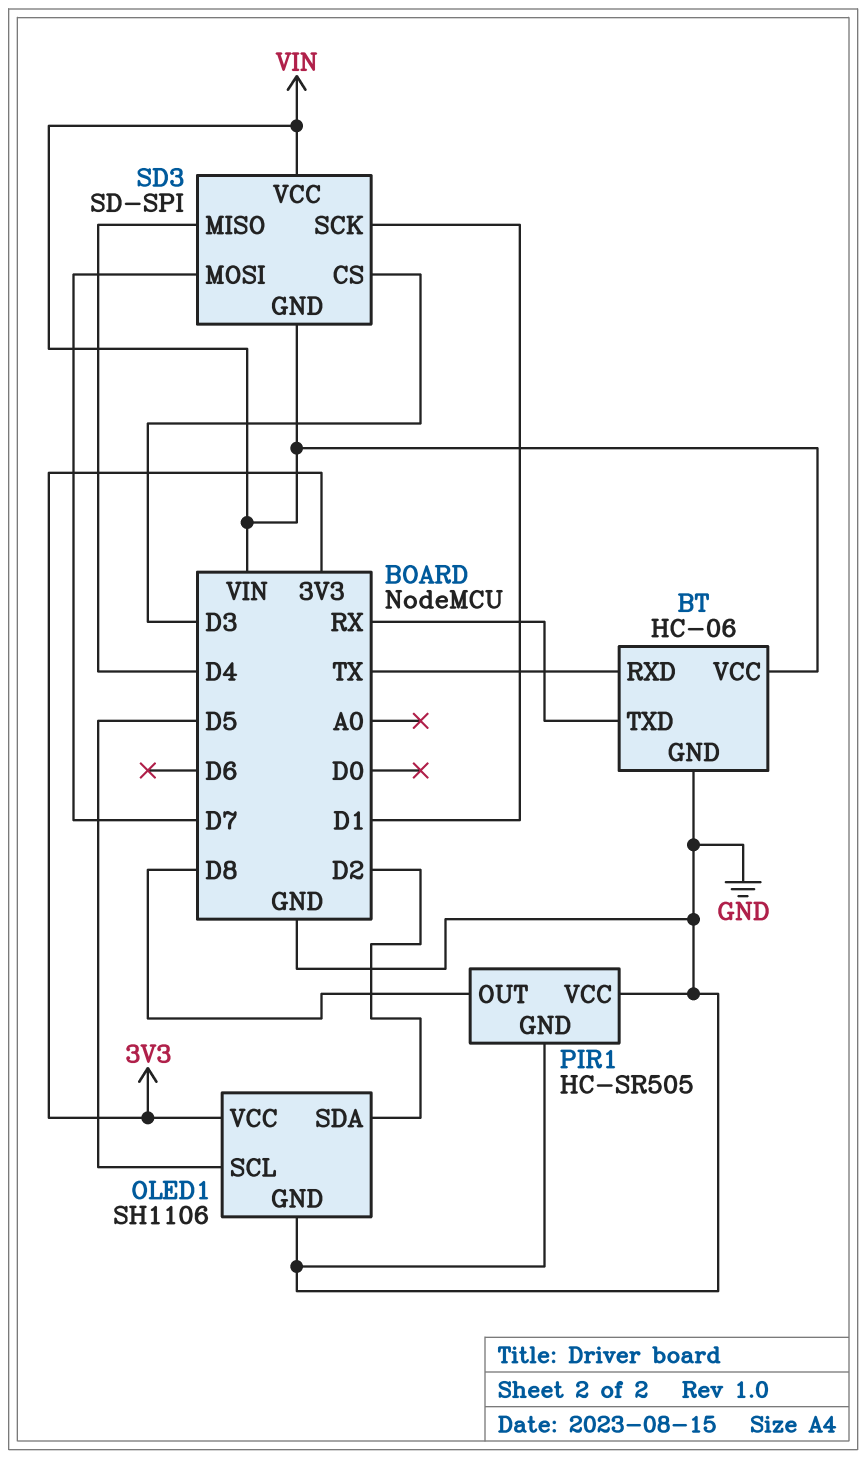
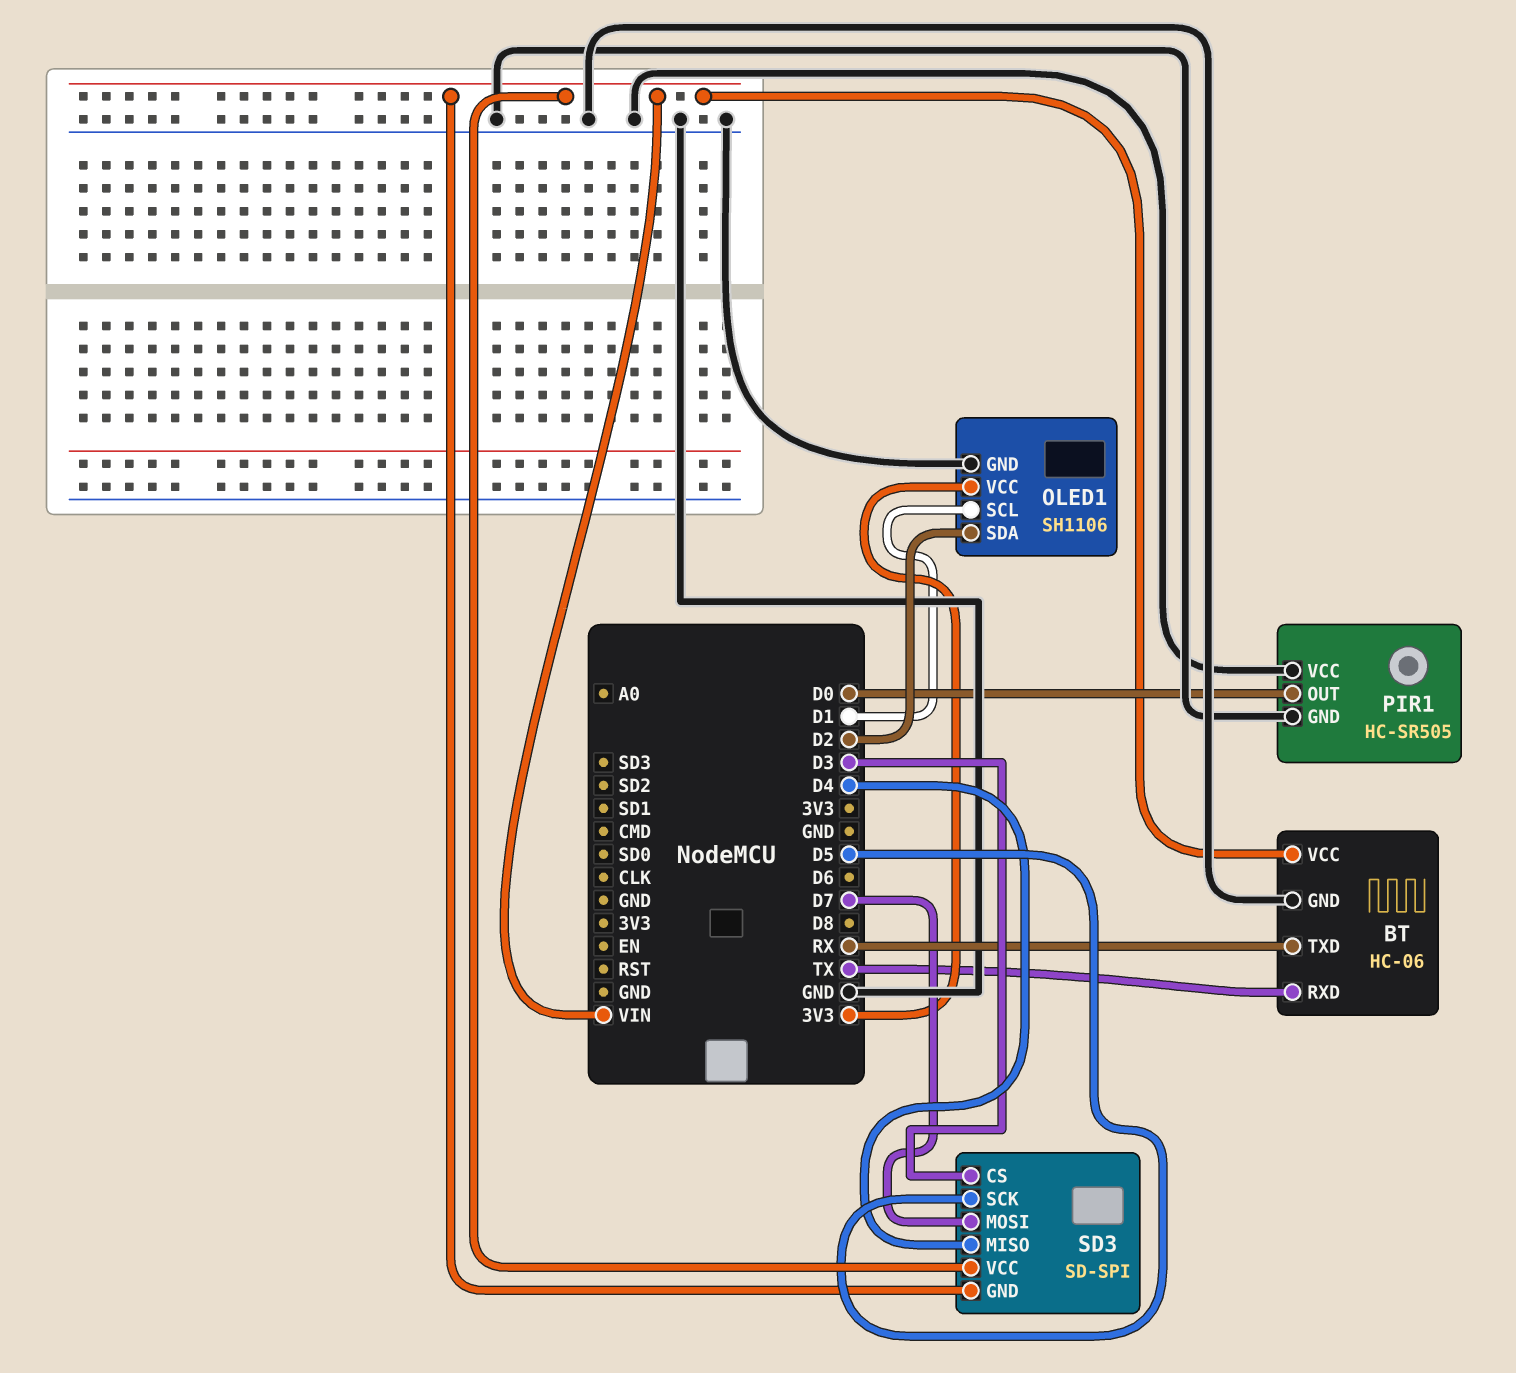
OLED1 pin SCL: D5 -> D1
PIR1 pin OUT: D8 -> D0
SD3 pin SCK: D1 -> D5

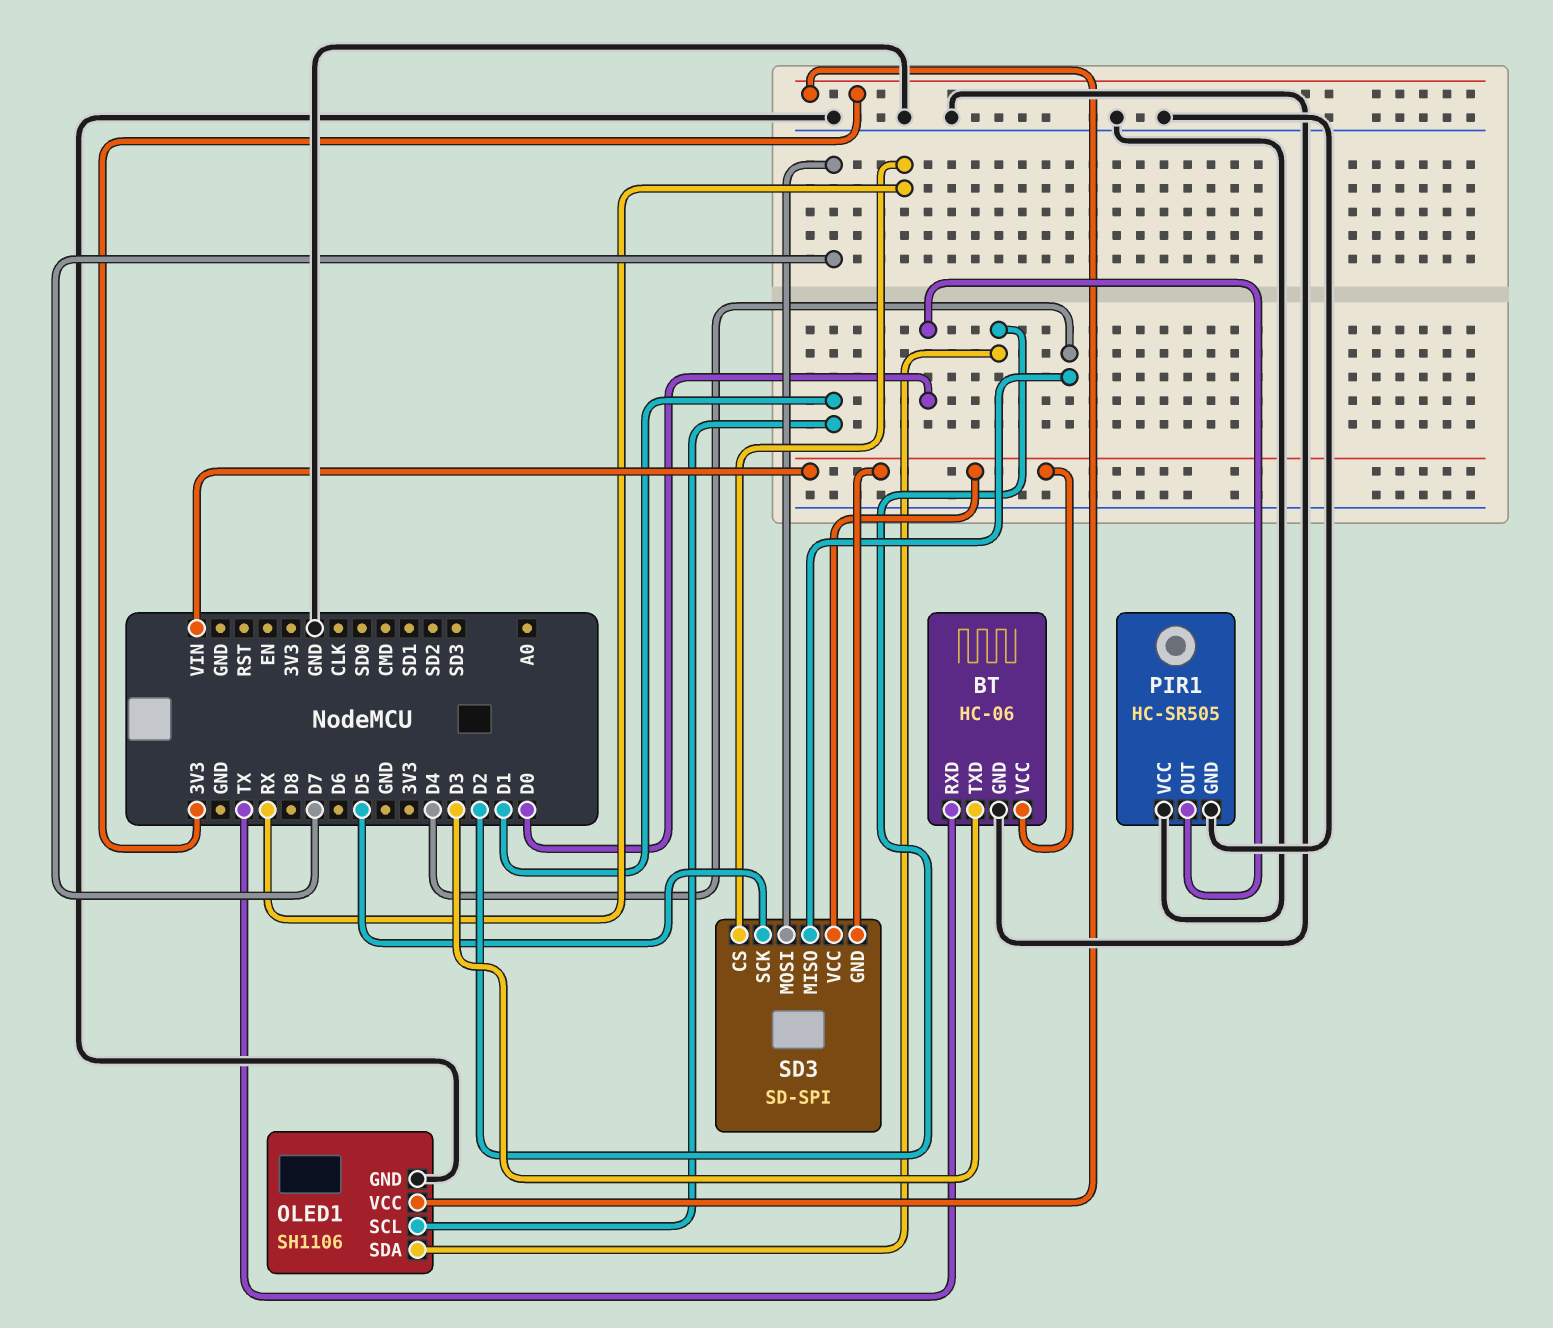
BT pin TXD: RX -> D3
SD3 pin CS: D3 -> RX

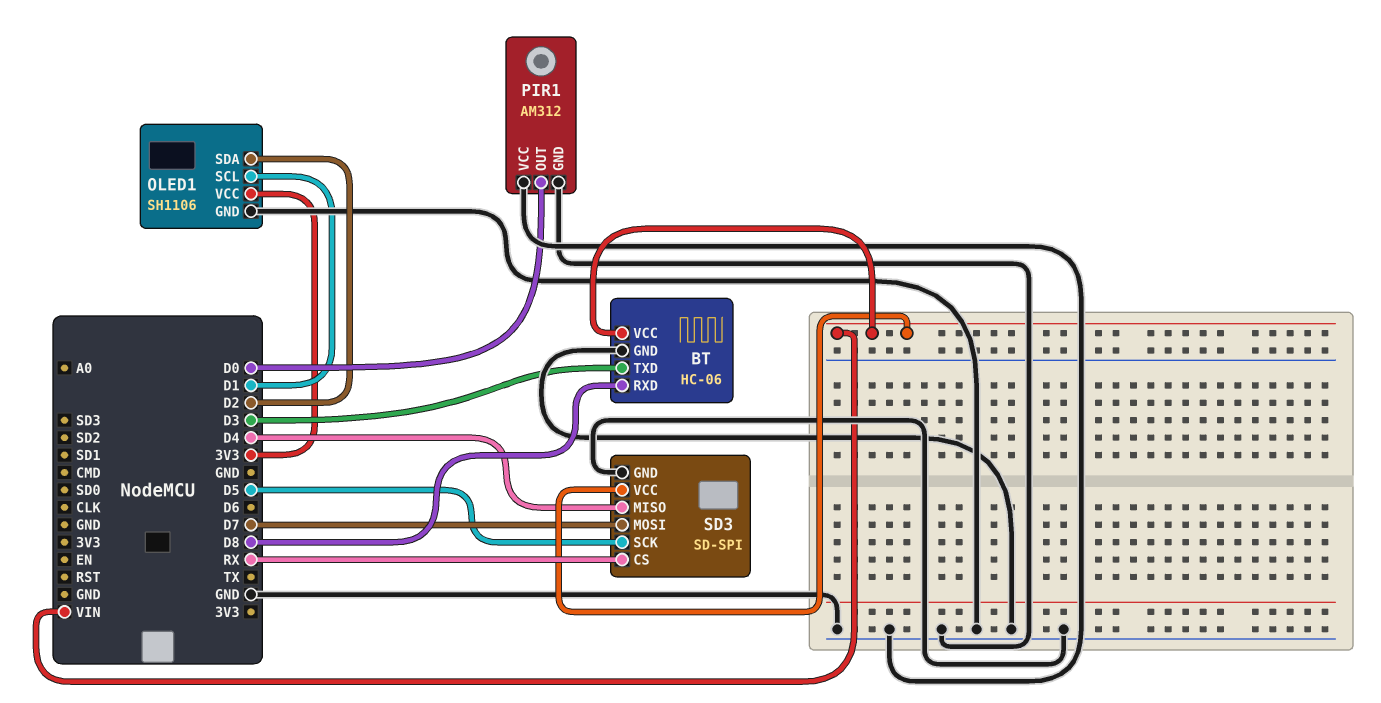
BT pin RXD: TX -> D8
PIR1: HC-SR505 -> AM312
SD3 pin GND: VIN -> GND

